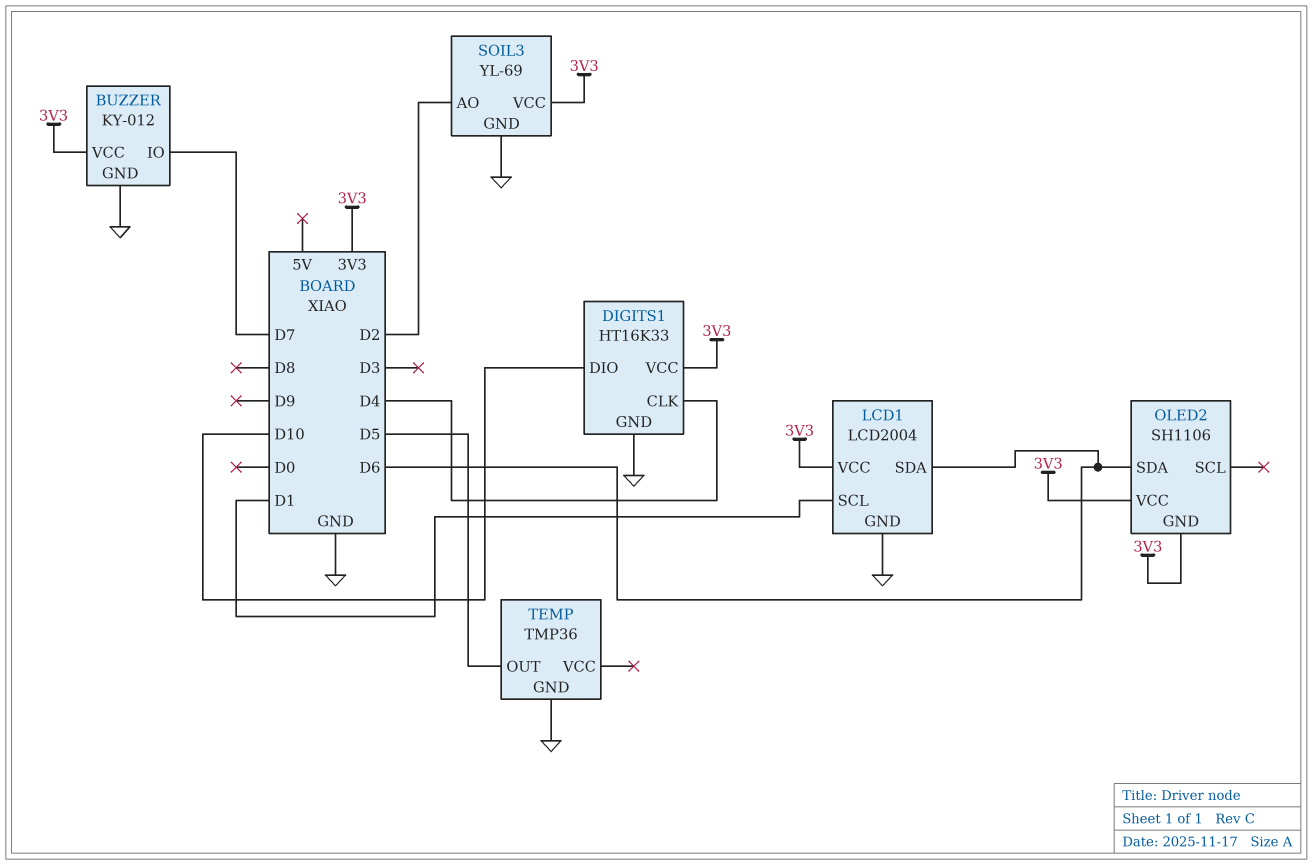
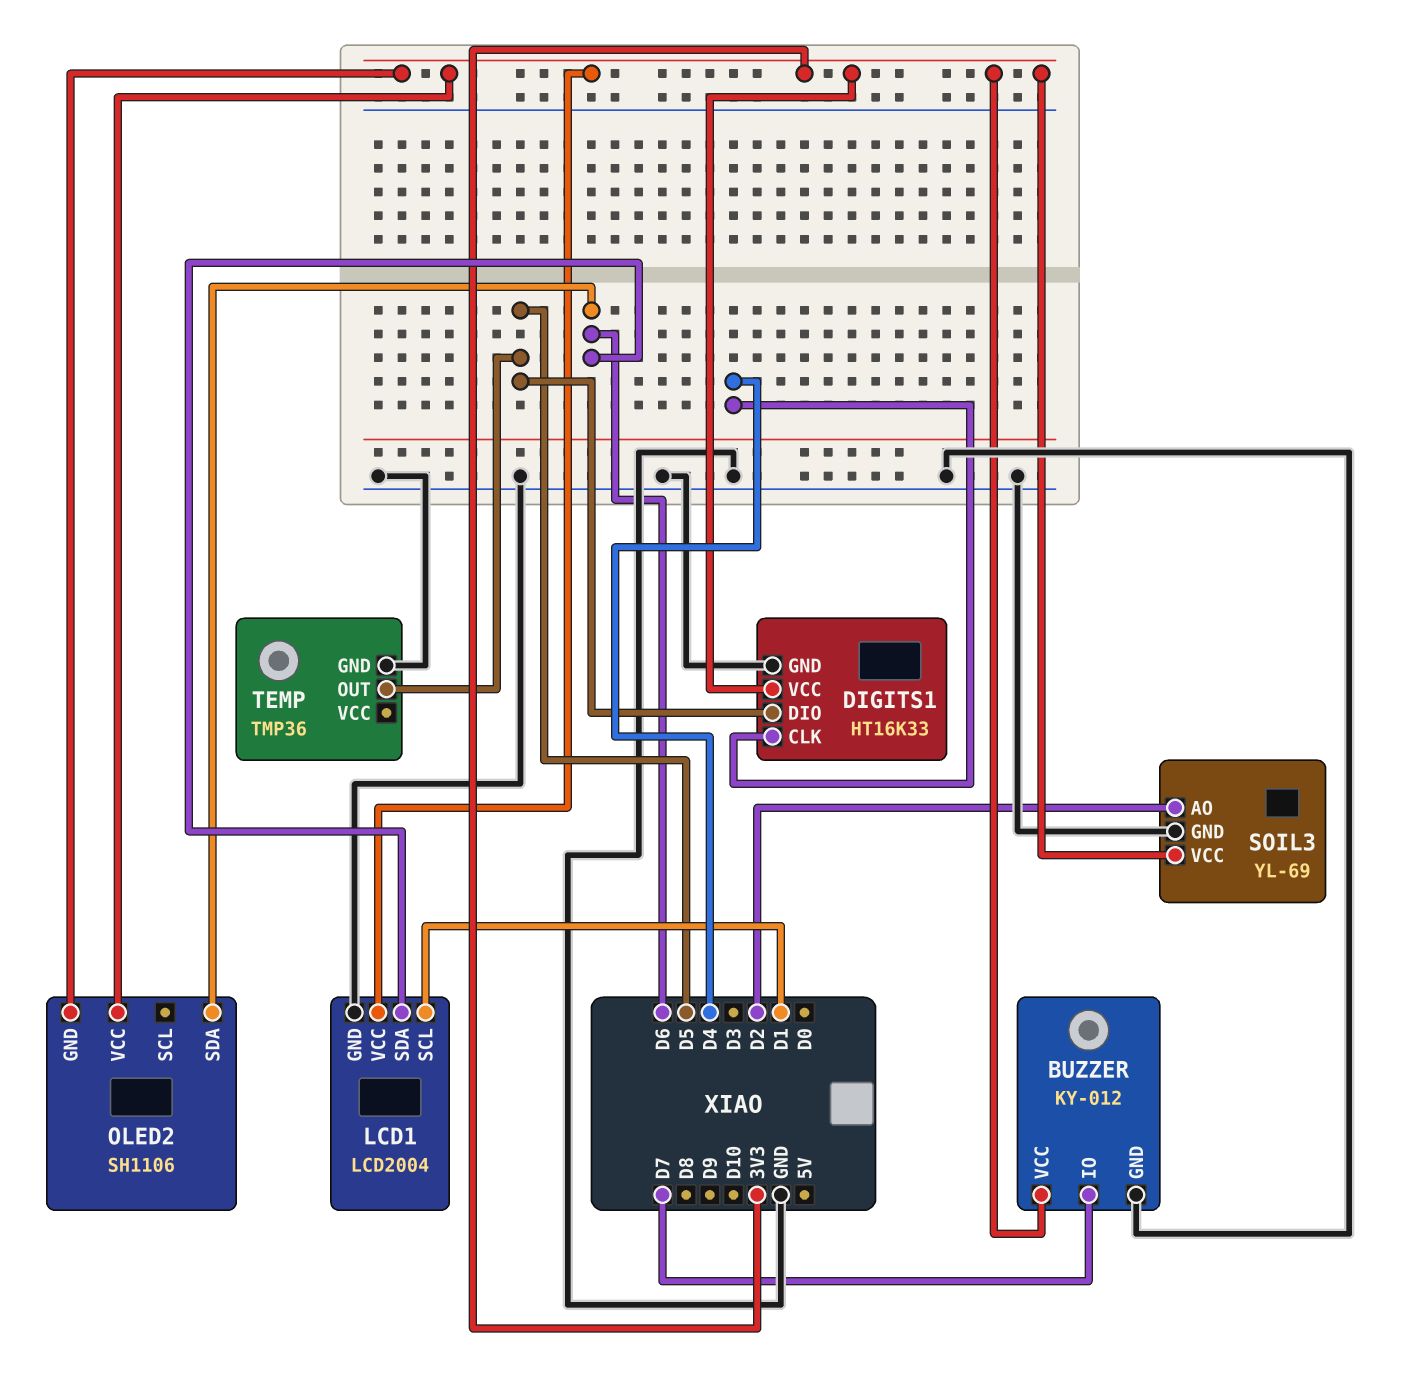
DIGITS1 pin DIO: D10 -> D5

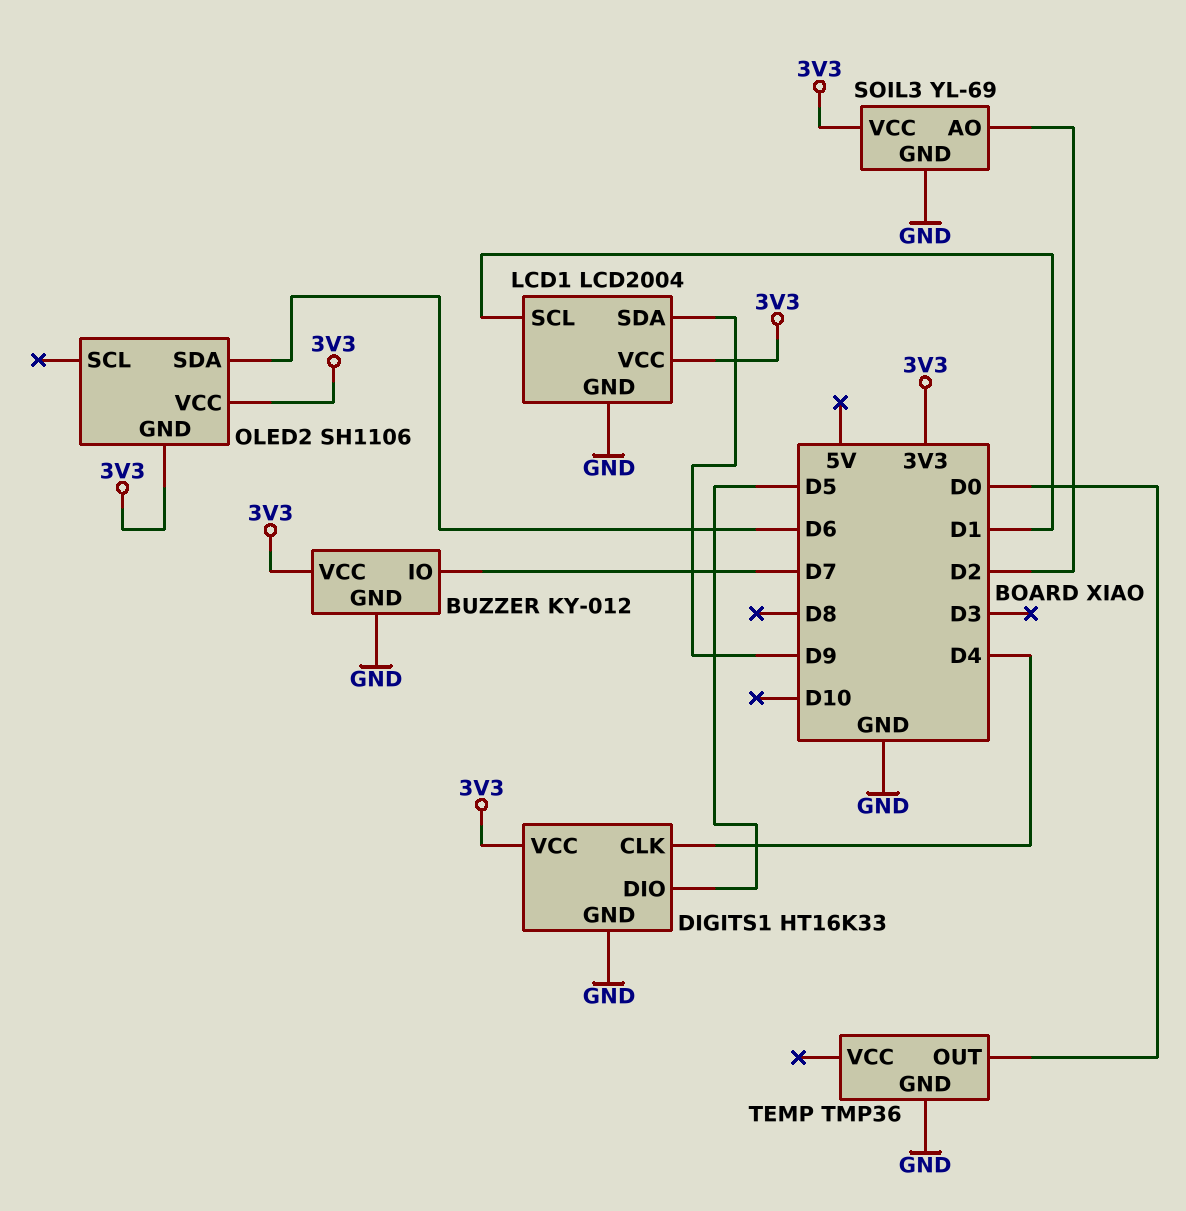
LCD1 pin SDA: D6 -> D9
TEMP pin OUT: D5 -> D0

